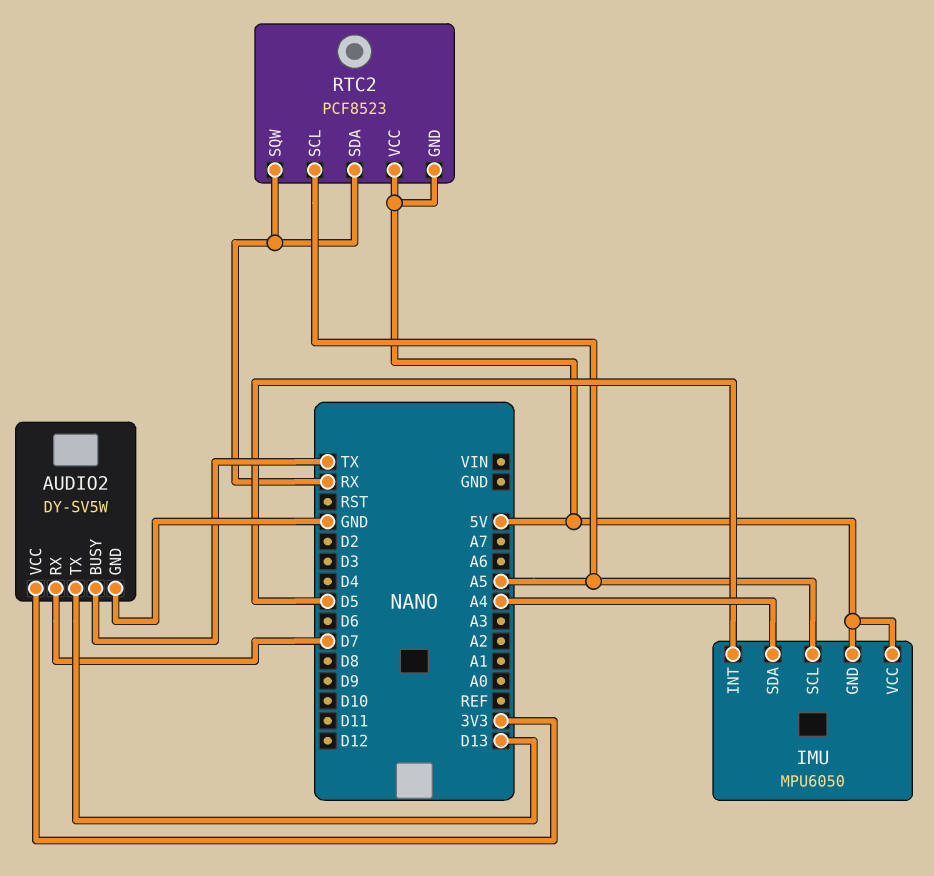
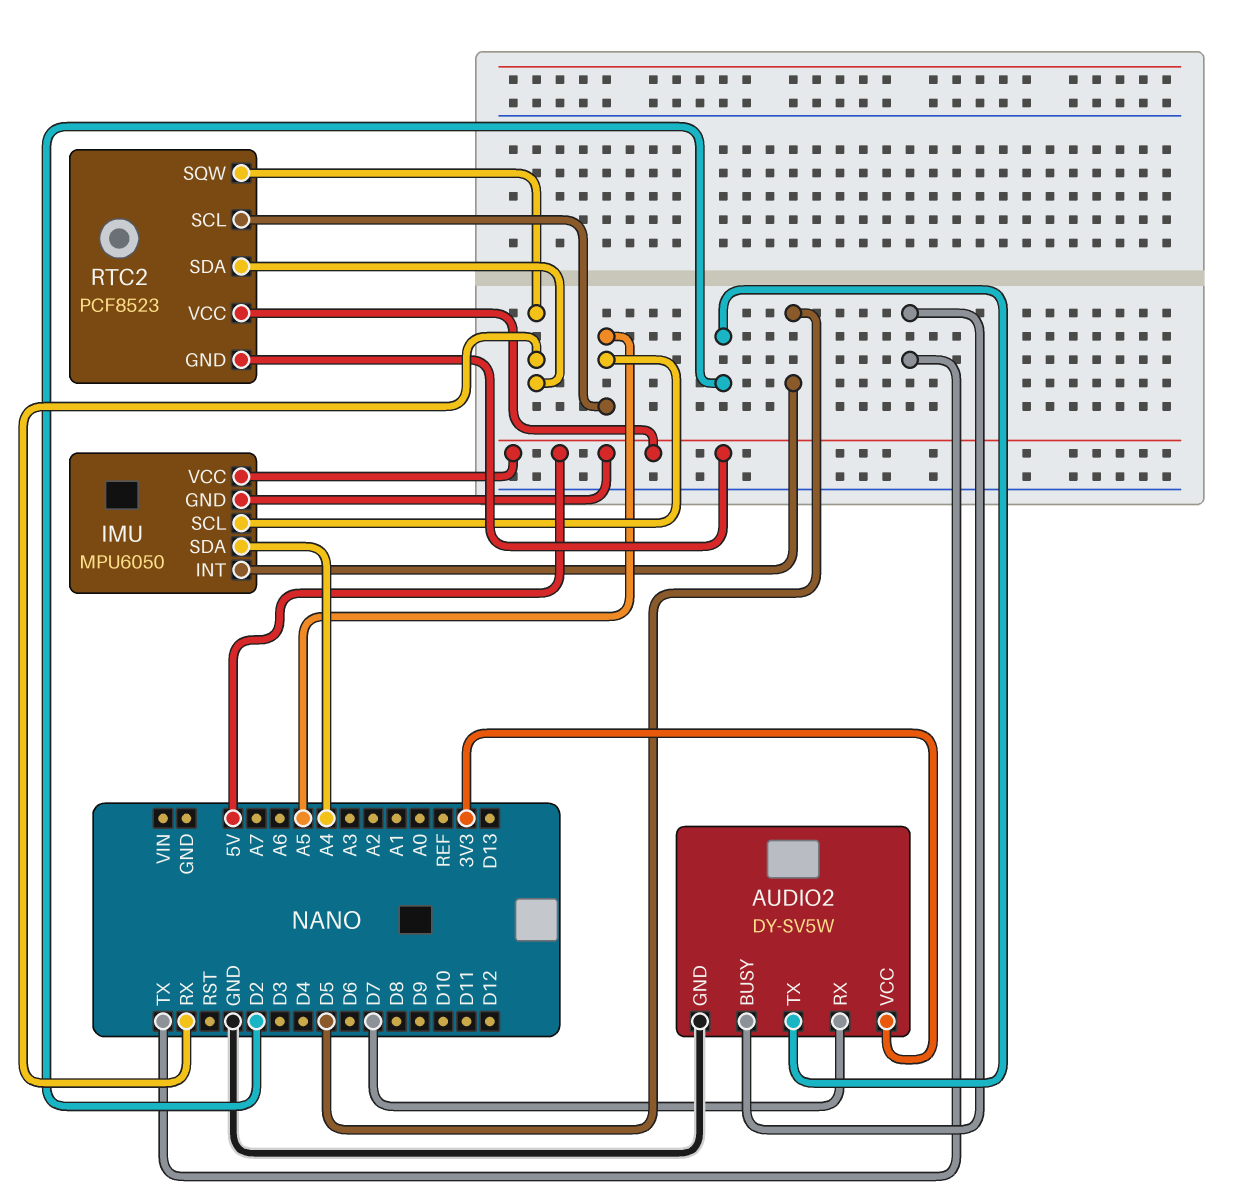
AUDIO2 pin TX: D13 -> D2

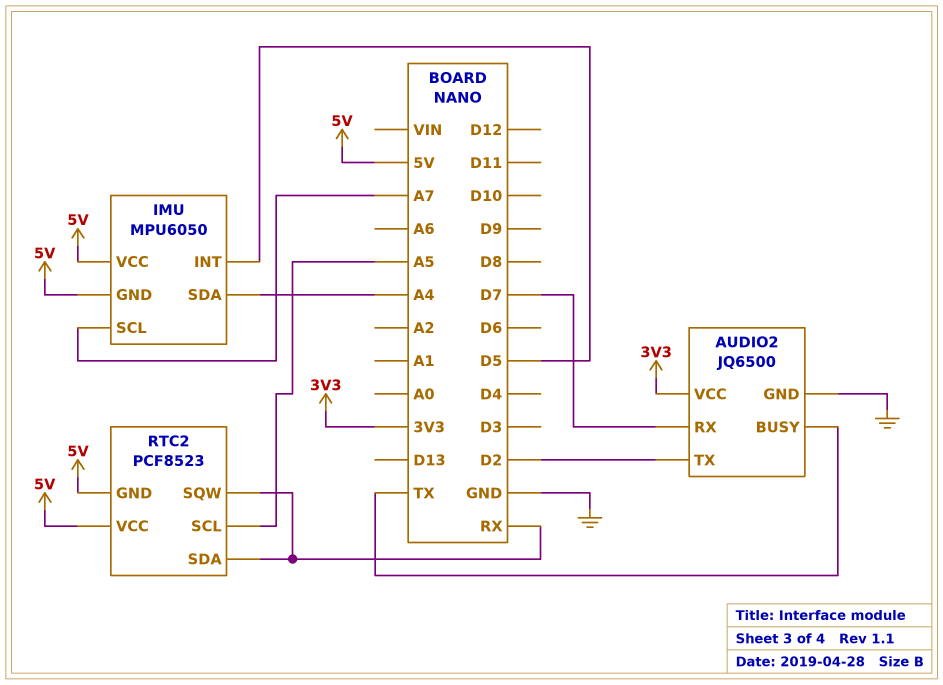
AUDIO2: DY-SV5W -> JQ6500
IMU pin SCL: A5 -> A7

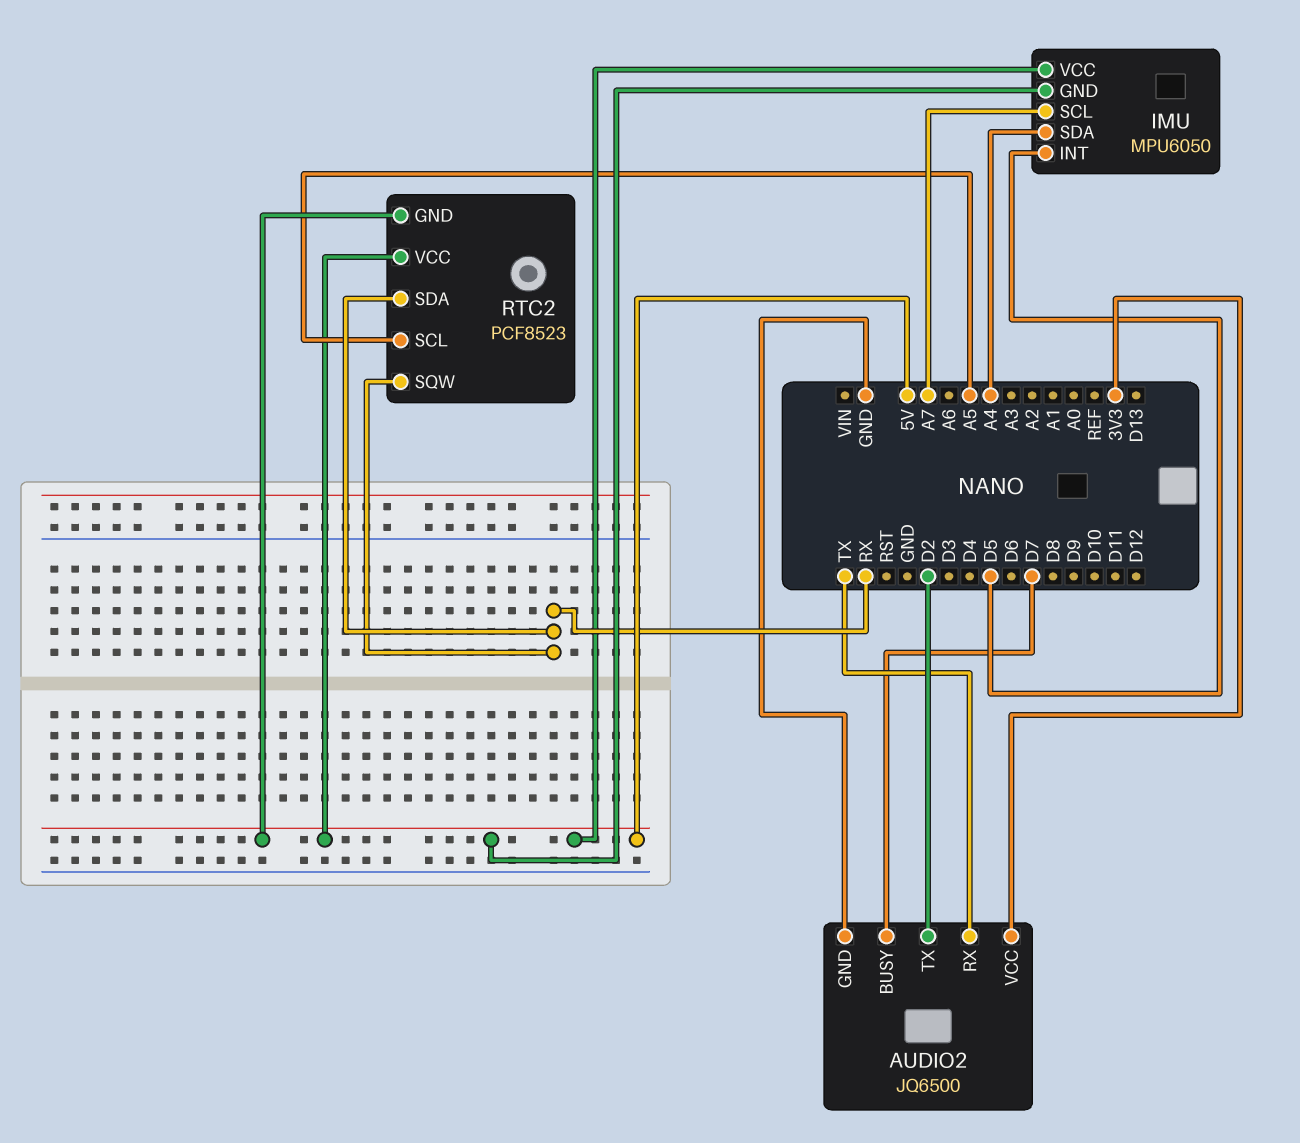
AUDIO2 pin BUSY: TX -> D7
AUDIO2 pin RX: D7 -> TX

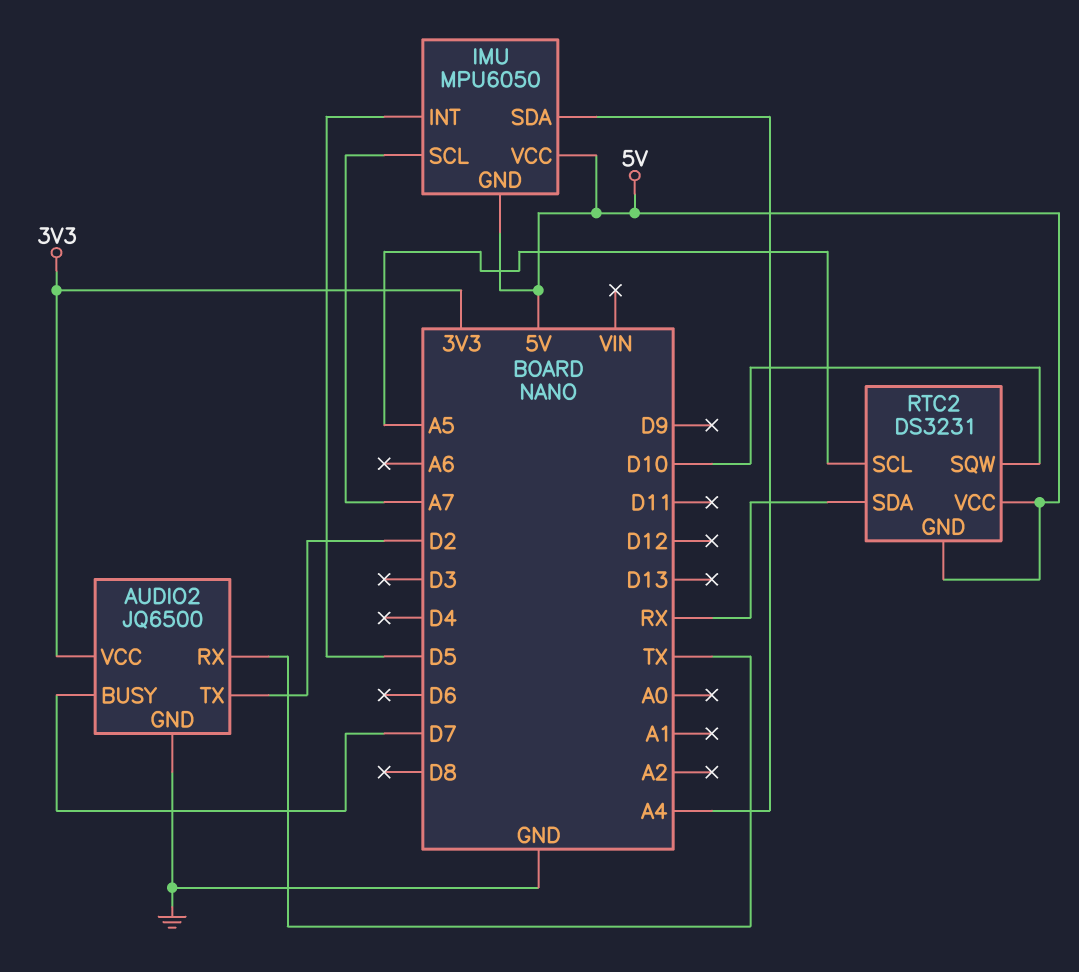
RTC2: PCF8523 -> DS3231
RTC2 pin SQW: RX -> D10

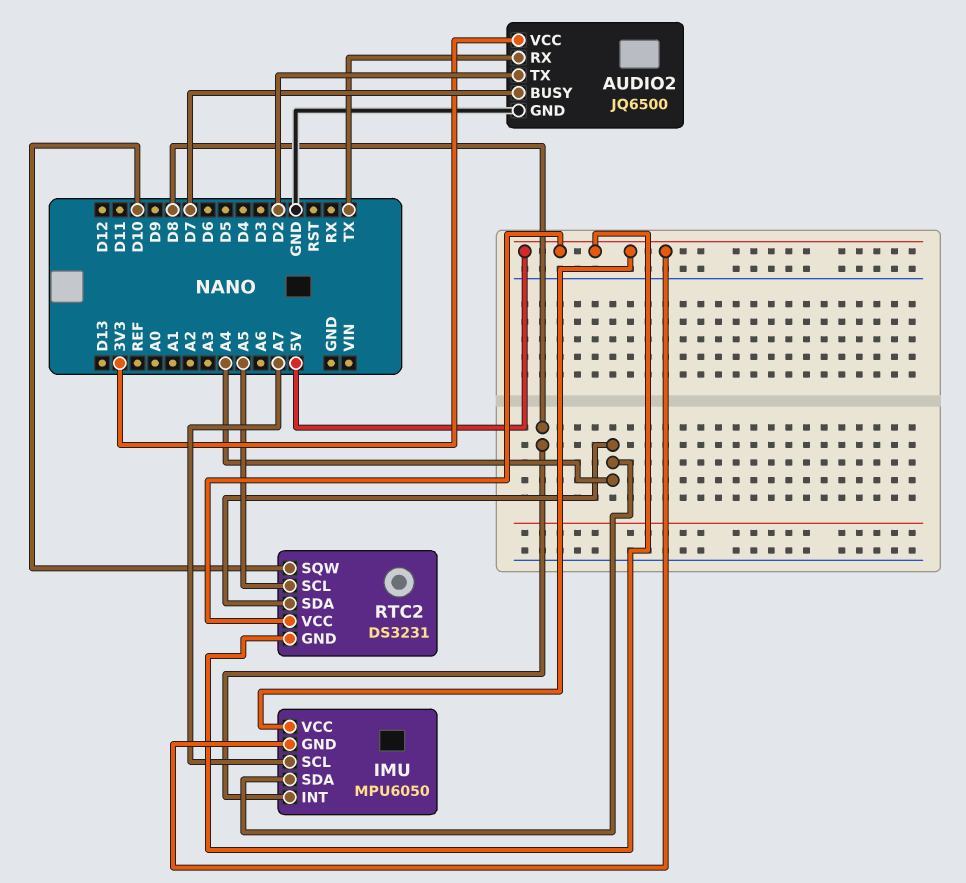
IMU pin INT: D5 -> D8
RTC2 pin SDA: RX -> A4

